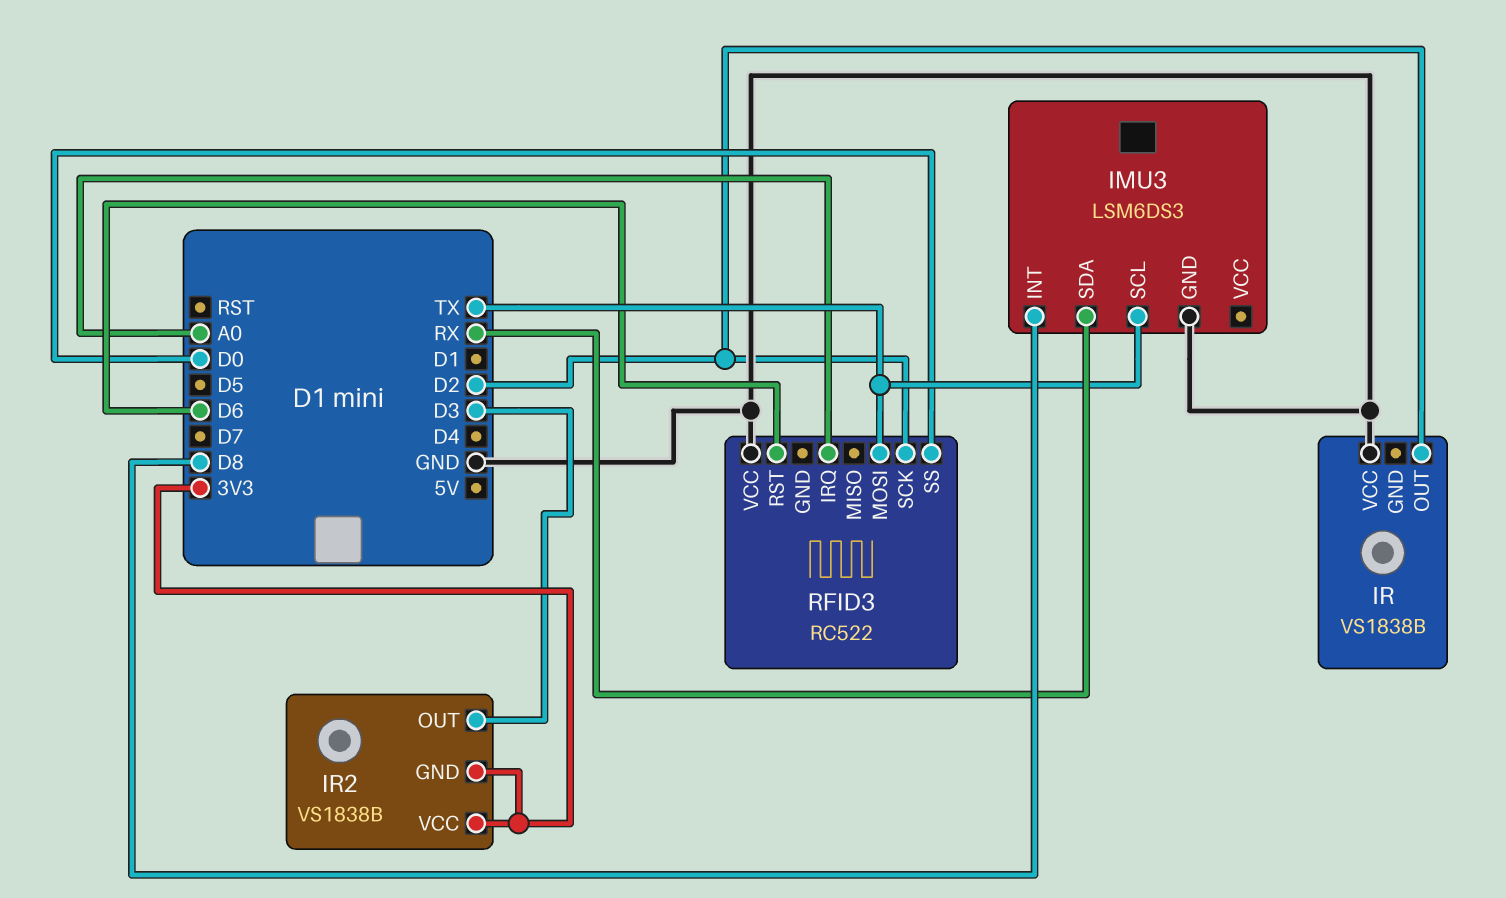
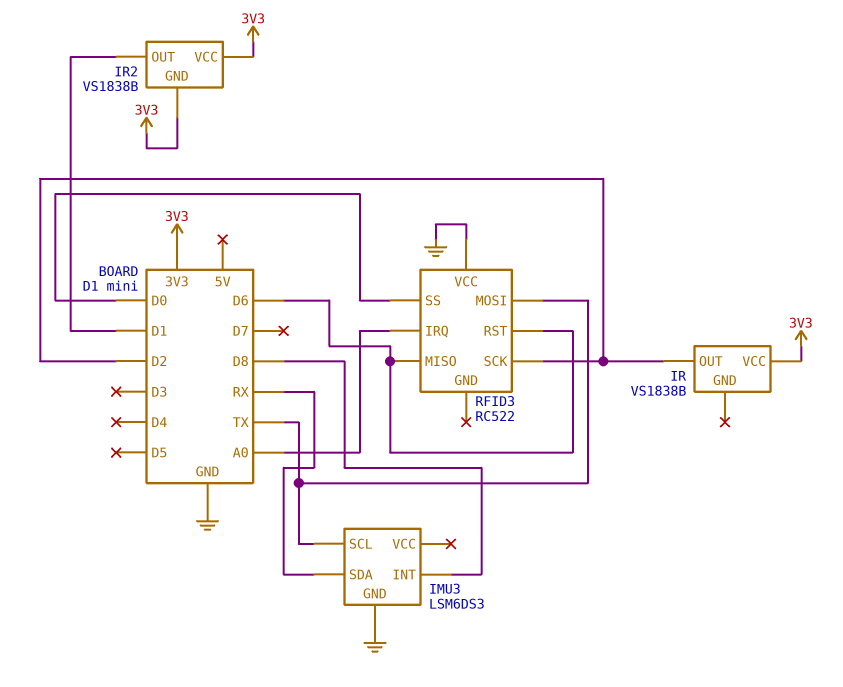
IR pin VCC: GND -> 3V3
IR2 pin OUT: D3 -> D1
RFID3 pin MISO: none -> D6

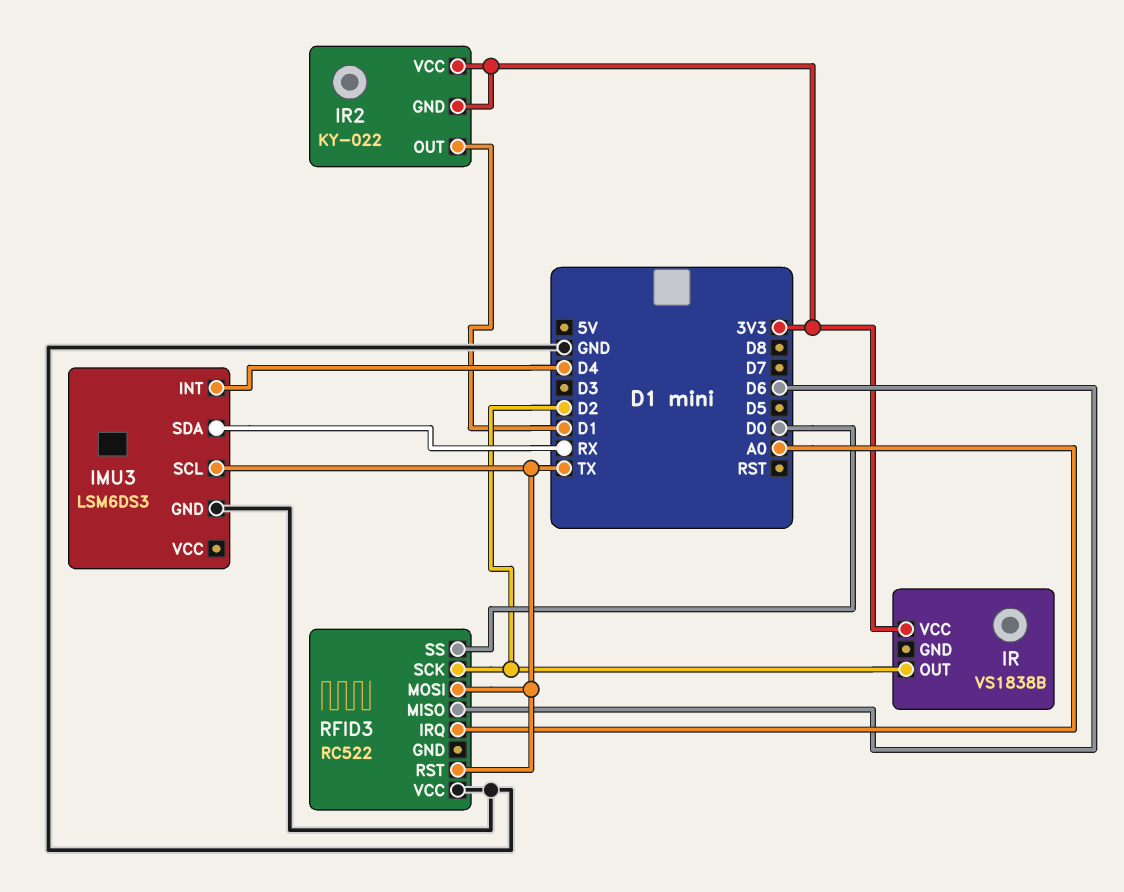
IMU3 pin INT: D8 -> D4
IR2: VS1838B -> KY-022
RFID3 pin RST: D6 -> TX

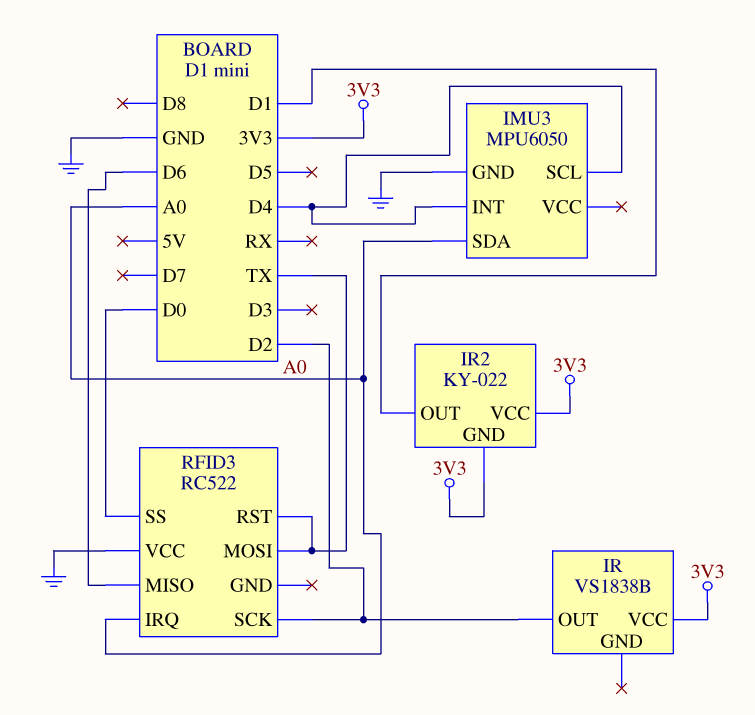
IMU3: LSM6DS3 -> MPU6050
IMU3 pin SCL: TX -> D4
IMU3 pin SDA: RX -> A0

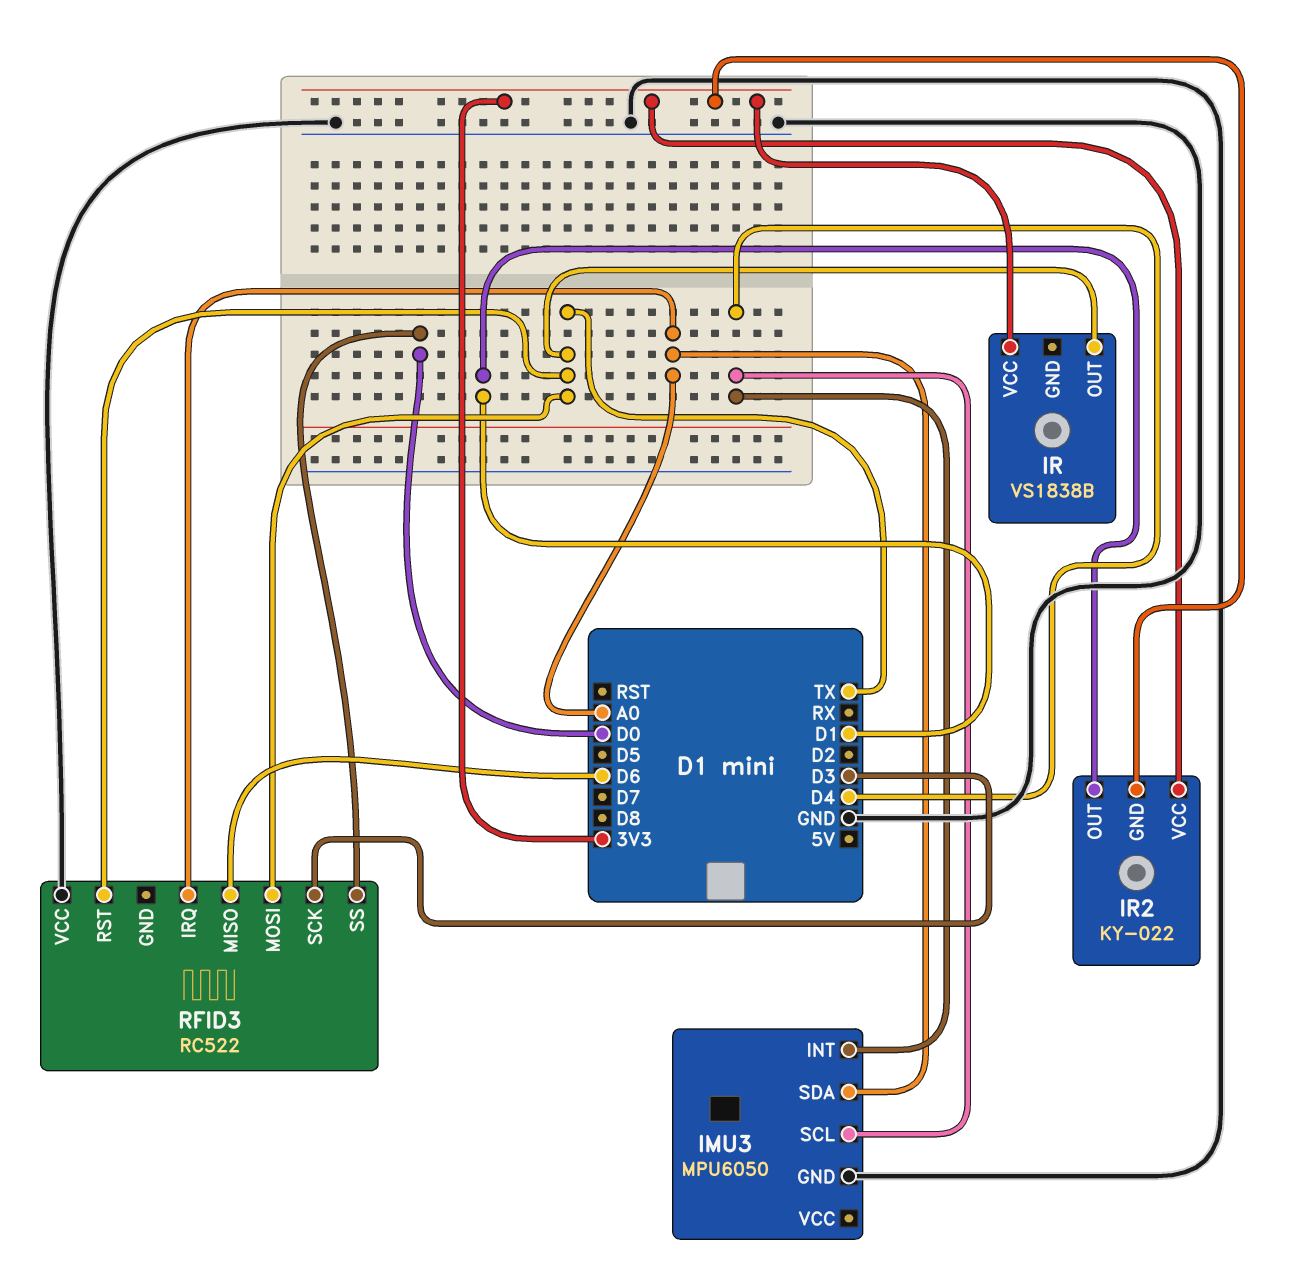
IR pin OUT: D2 -> TX
RFID3 pin SCK: D2 -> D3

